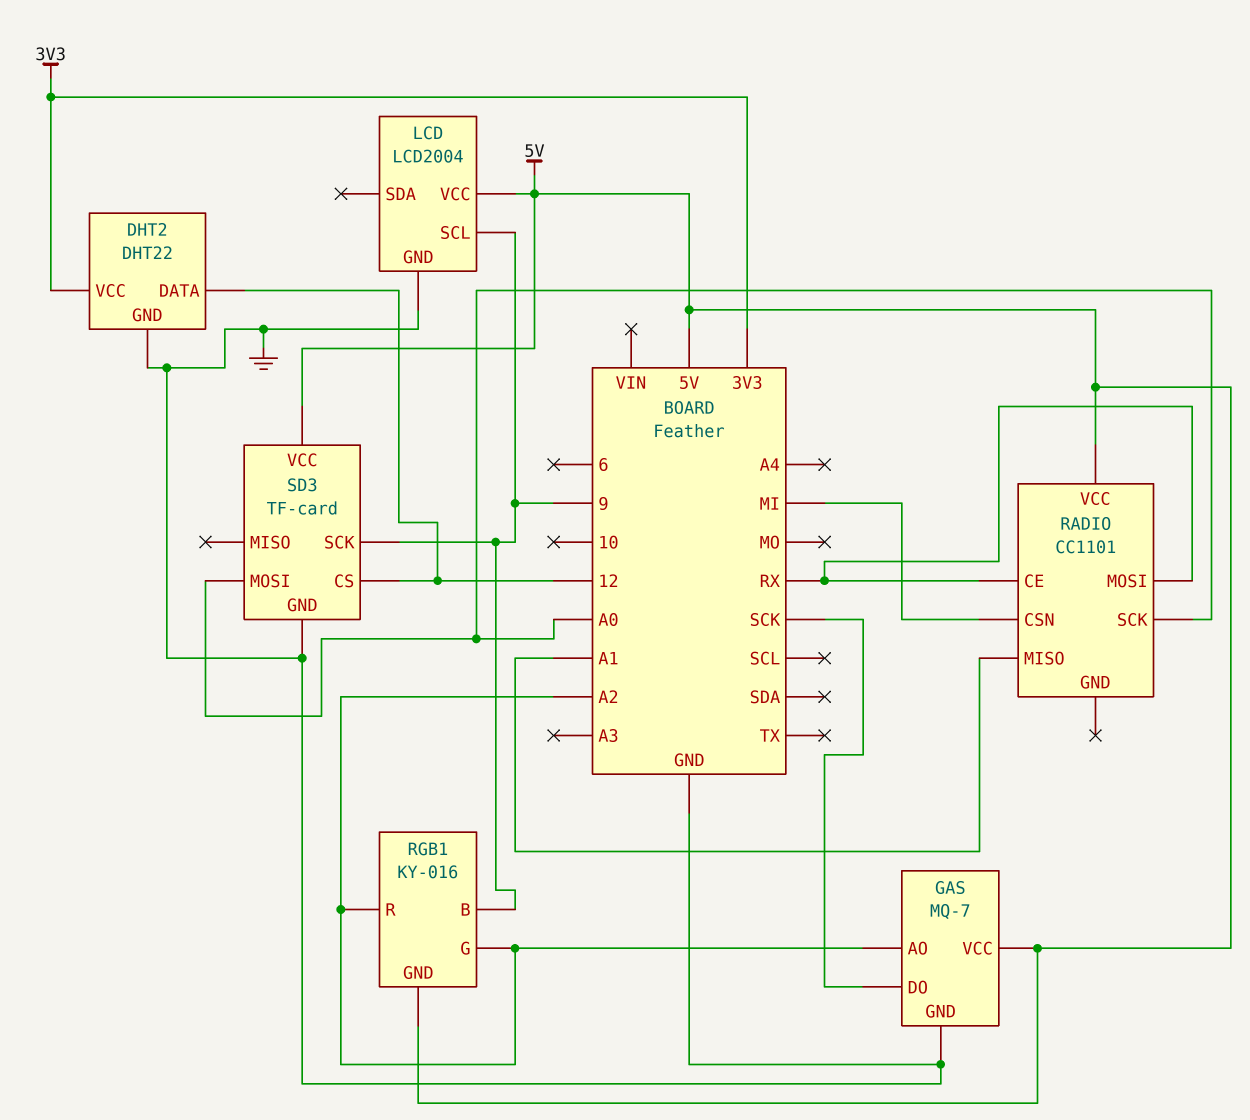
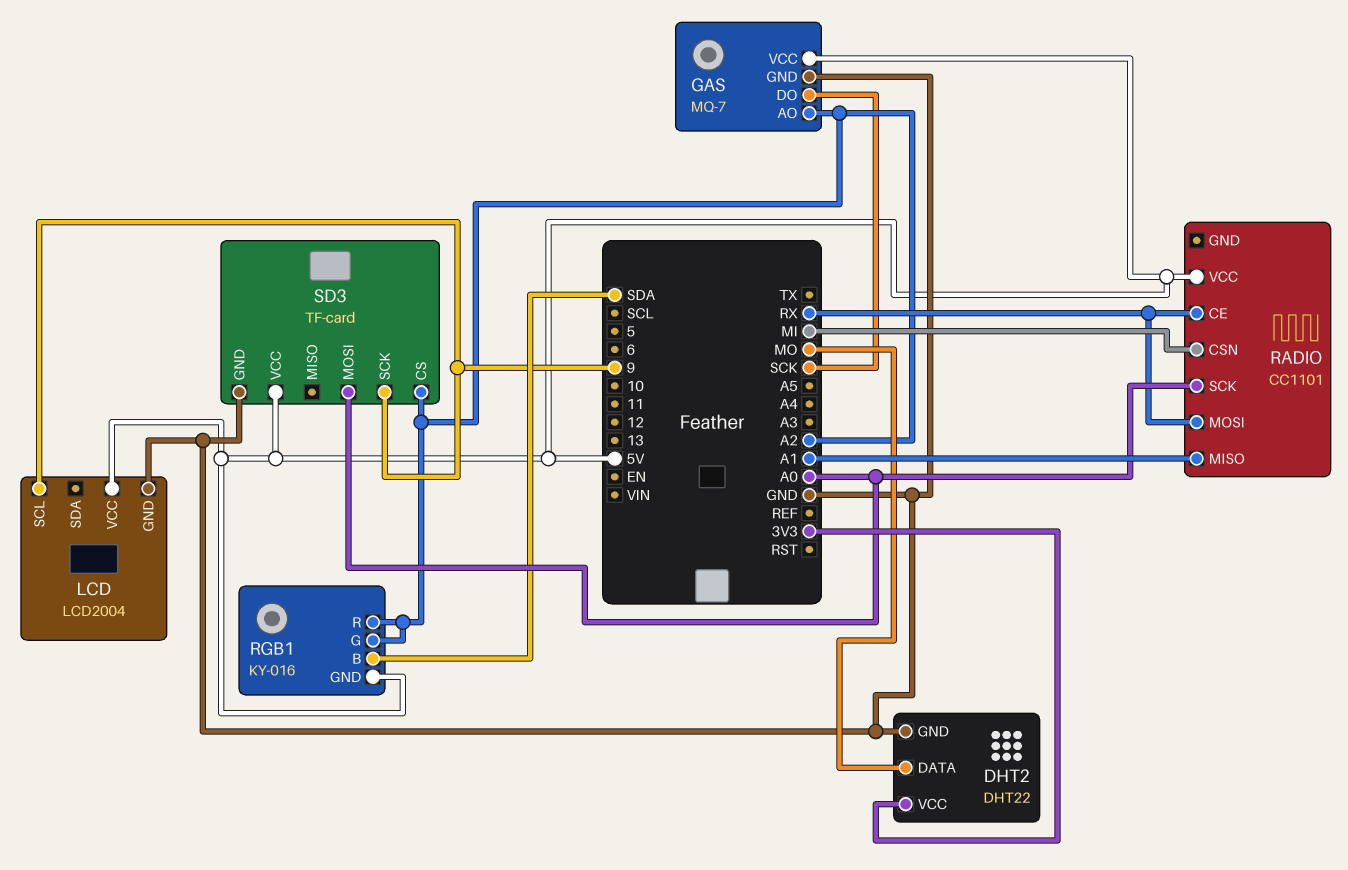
DHT2 pin DATA: 12 -> MO
RGB1 pin B: 9 -> SDA
SD3 pin CS: 12 -> A2

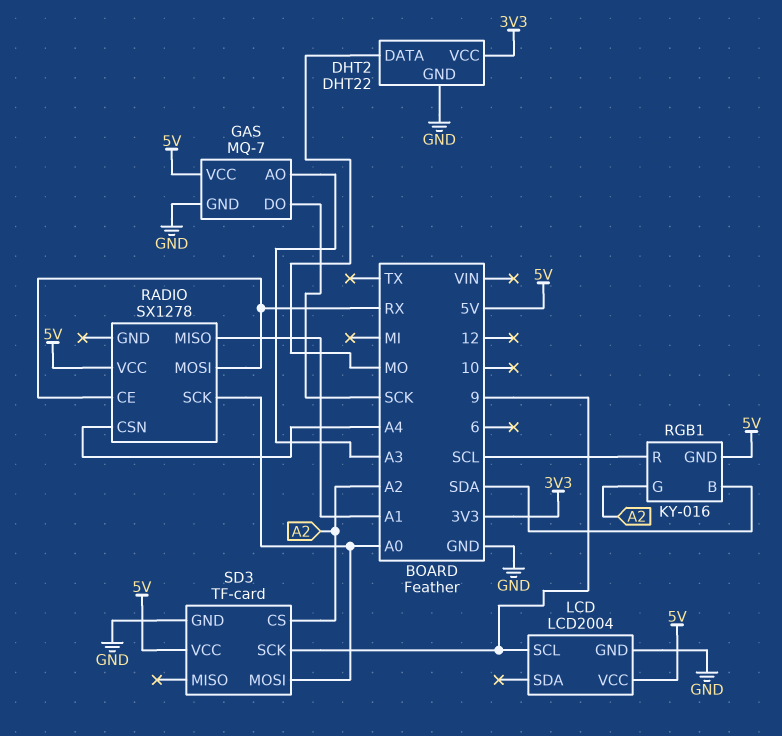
GAS pin AO: A2 -> A3
RADIO: CC1101 -> SX1278
RADIO pin CSN: MI -> A4
RGB1 pin R: A2 -> SCL

